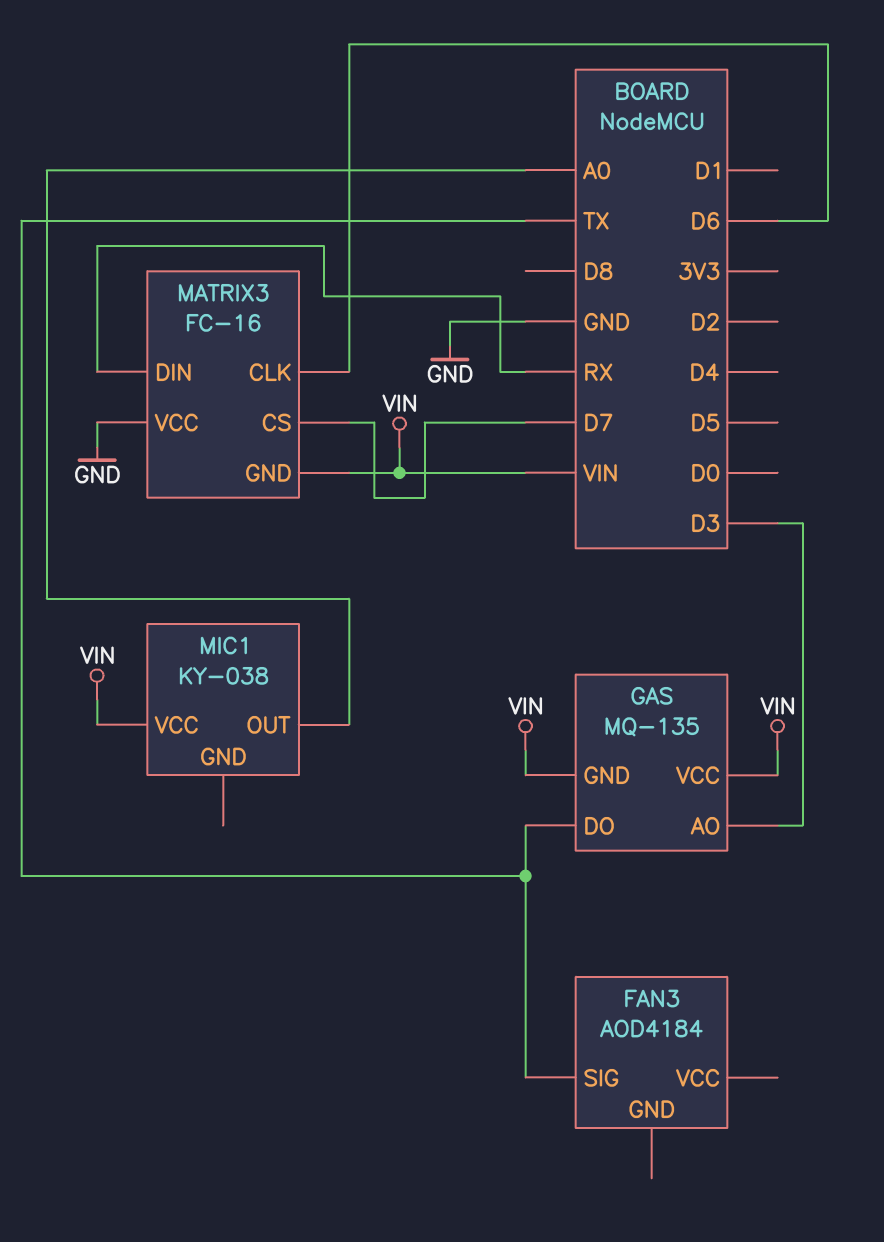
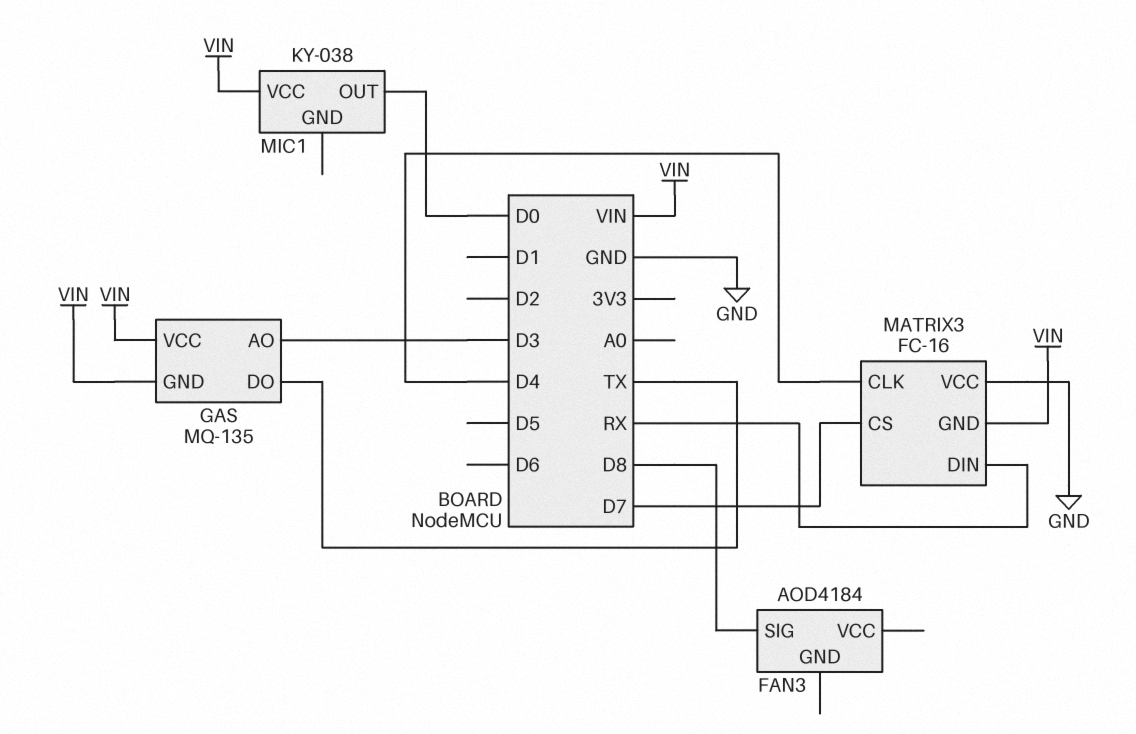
FAN3 pin SIG: TX -> D8
MATRIX3 pin CLK: D6 -> D4
MIC1 pin OUT: A0 -> D0

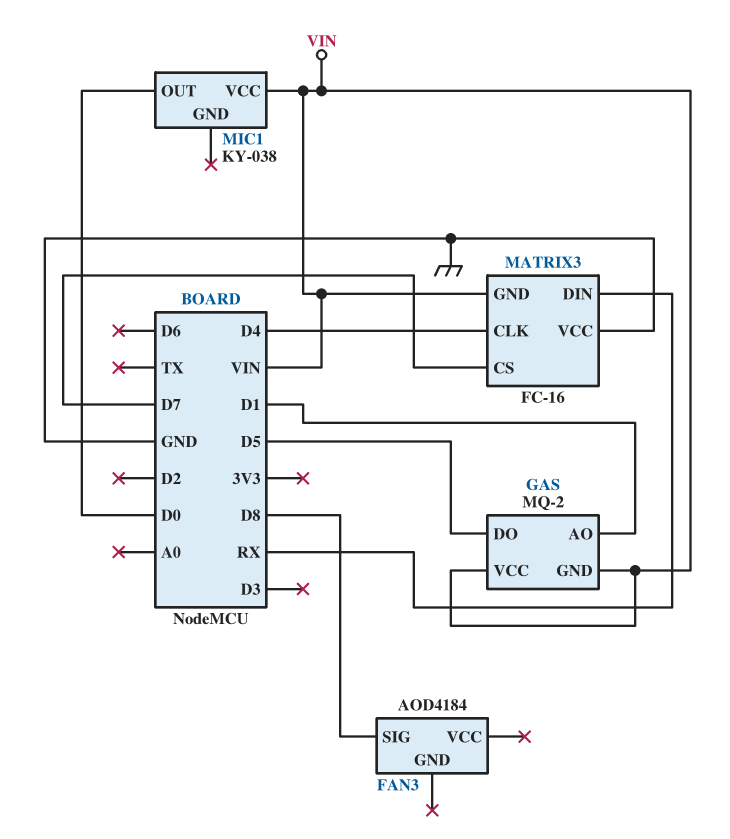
GAS: MQ-135 -> MQ-2
GAS pin AO: D3 -> D1
GAS pin DO: TX -> D5

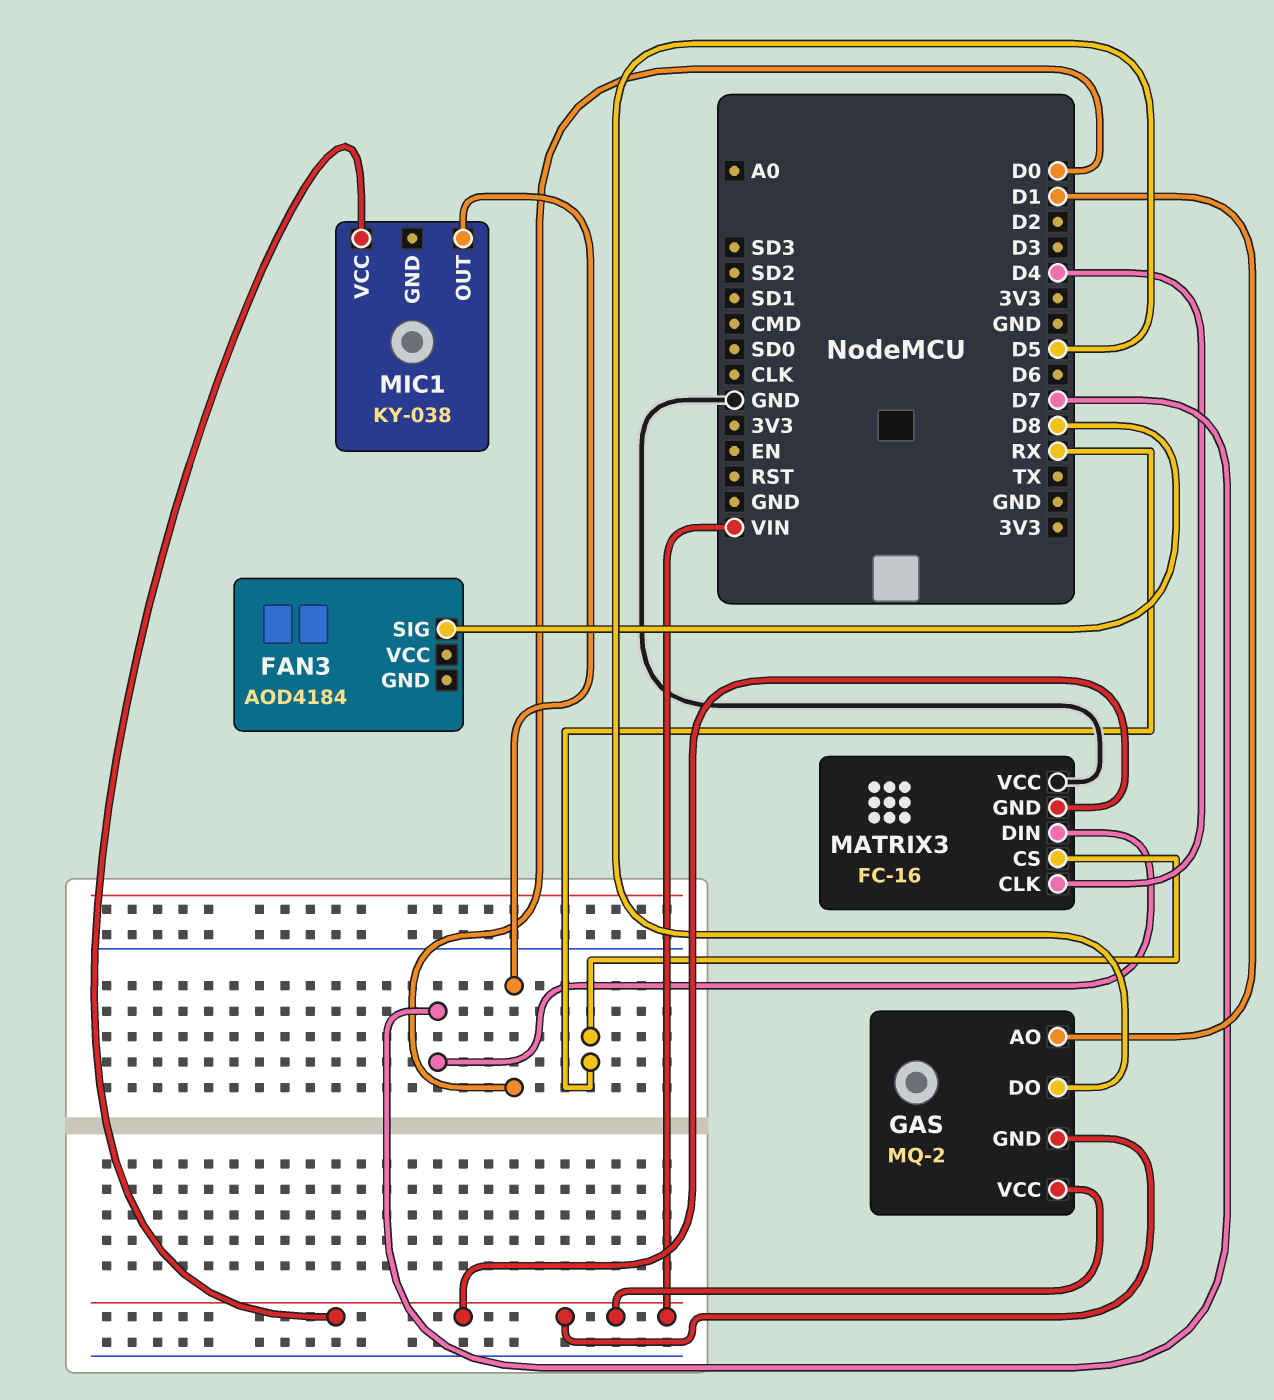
MATRIX3 pin CS: D7 -> RX
MATRIX3 pin DIN: RX -> D7

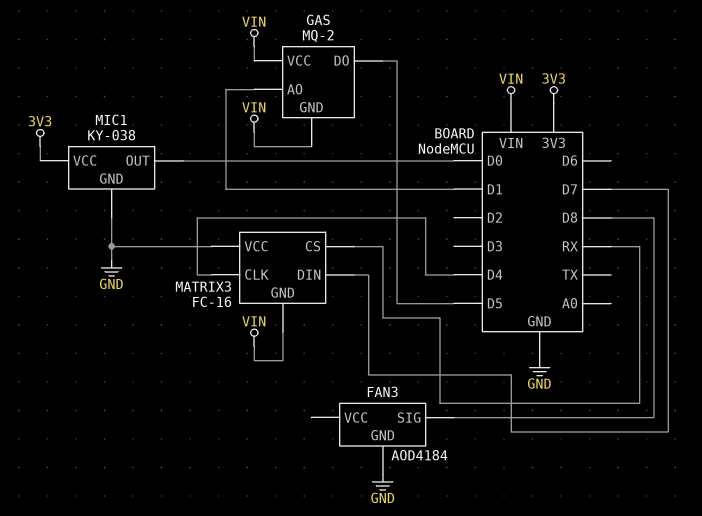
FAN3 pin GND: none -> GND
MIC1 pin GND: none -> GND
MIC1 pin VCC: VIN -> 3V3

